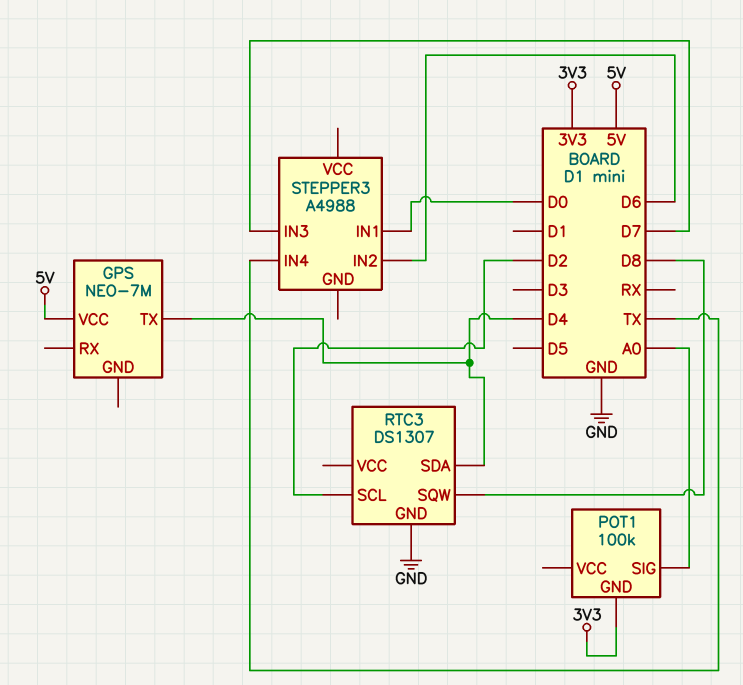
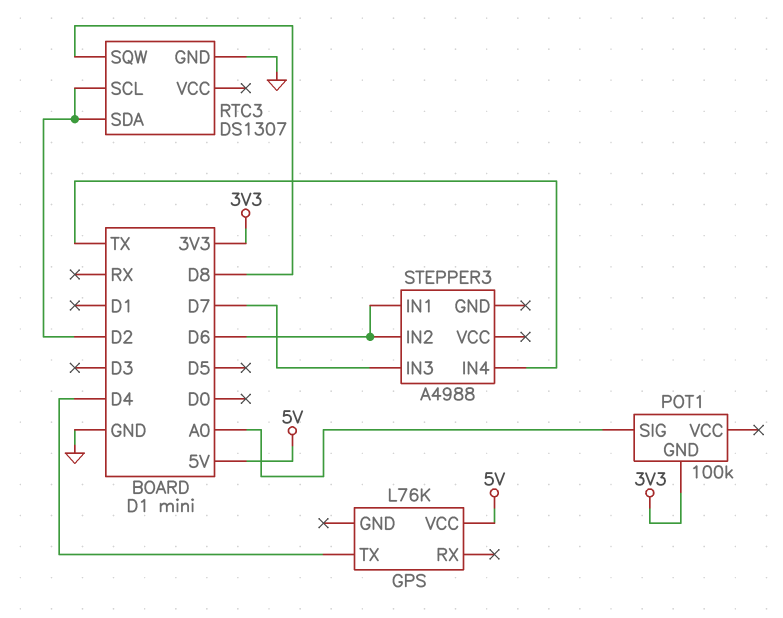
GPS: NEO-7M -> L76K
RTC3 pin SDA: D4 -> D2
STEPPER3 pin IN1: D0 -> D6

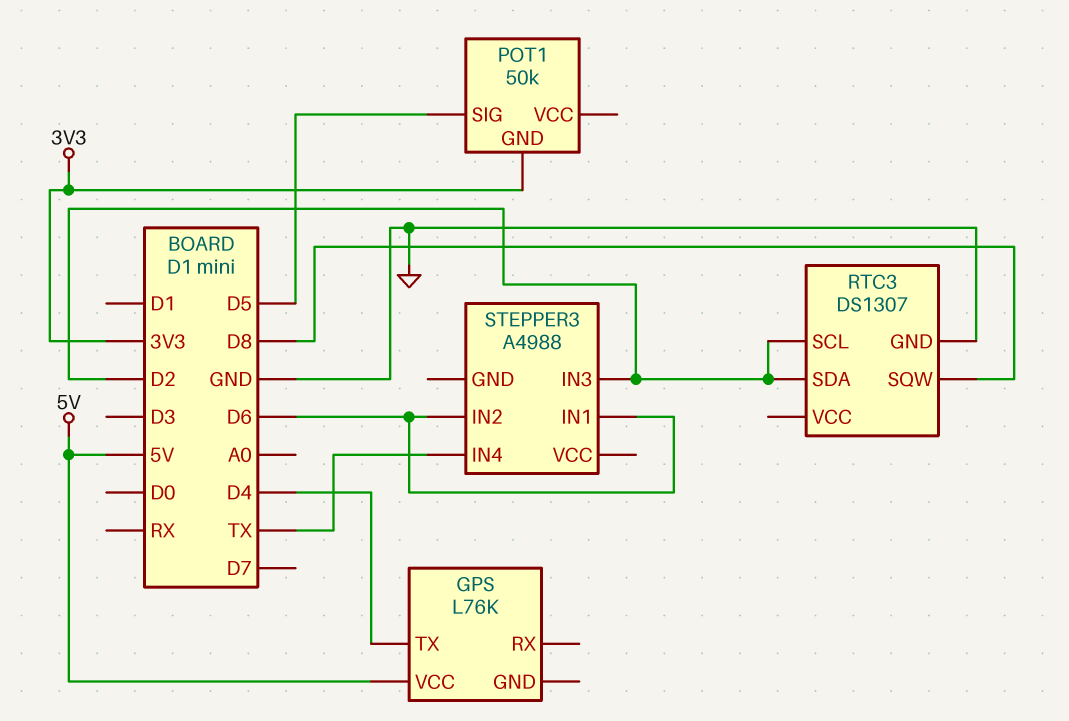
POT1: 100k -> 50k
POT1 pin SIG: A0 -> D5
STEPPER3 pin IN3: D7 -> D2

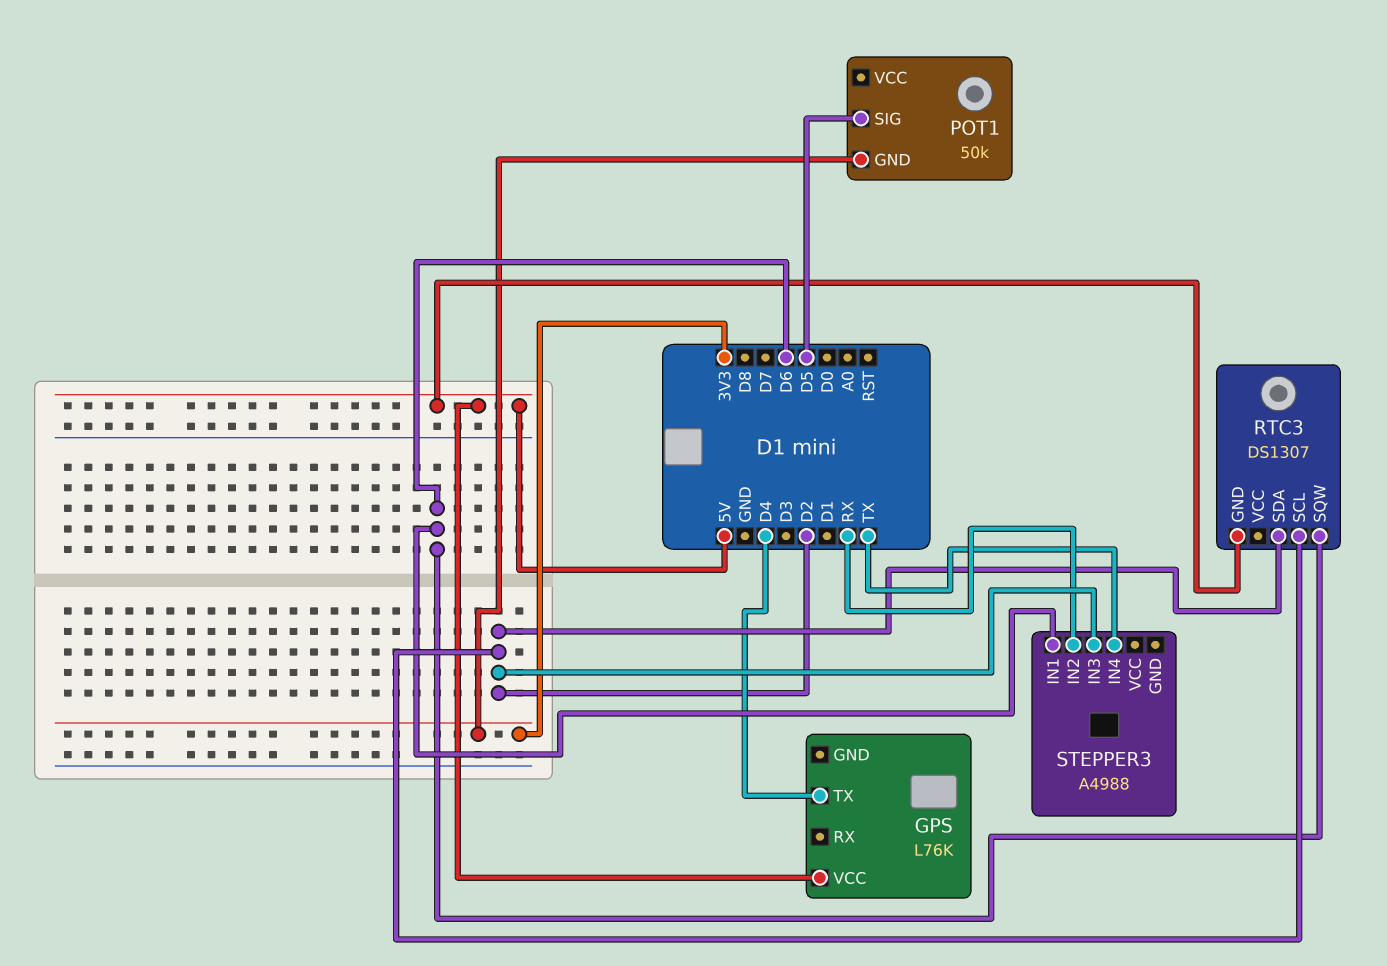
RTC3 pin GND: GND -> 5V
RTC3 pin SQW: D8 -> D6
STEPPER3 pin IN2: D6 -> RX

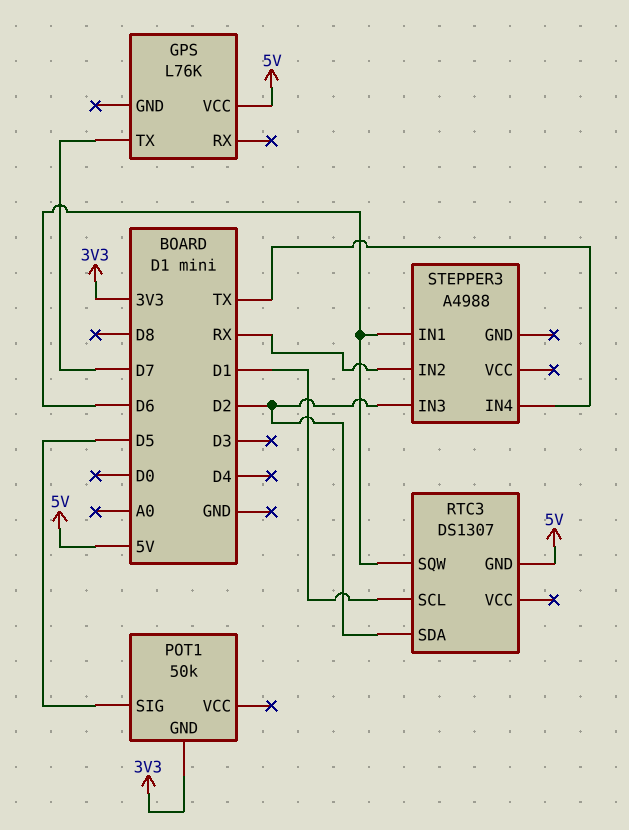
GPS pin TX: D4 -> D7
RTC3 pin SCL: D2 -> D1

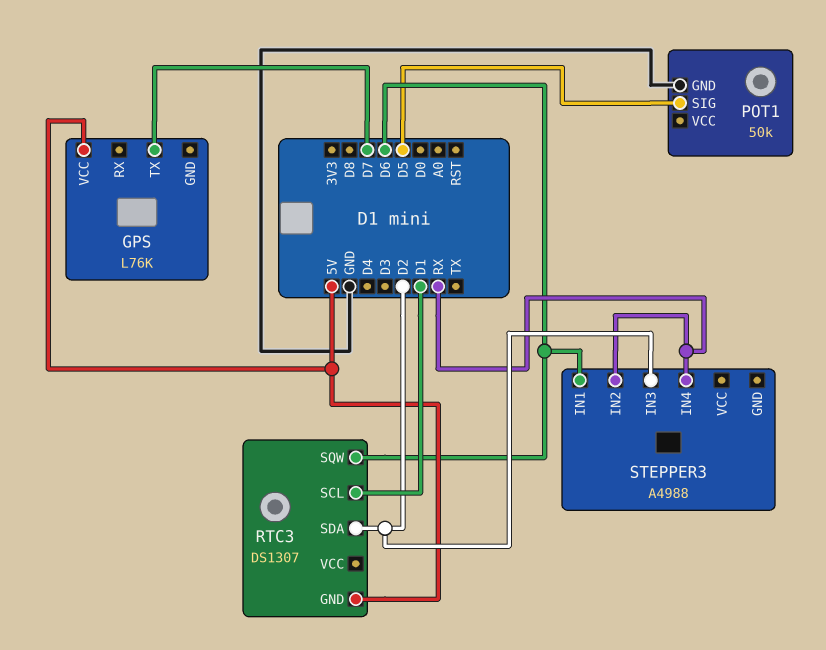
POT1 pin GND: 3V3 -> GND
STEPPER3 pin IN4: TX -> RX

